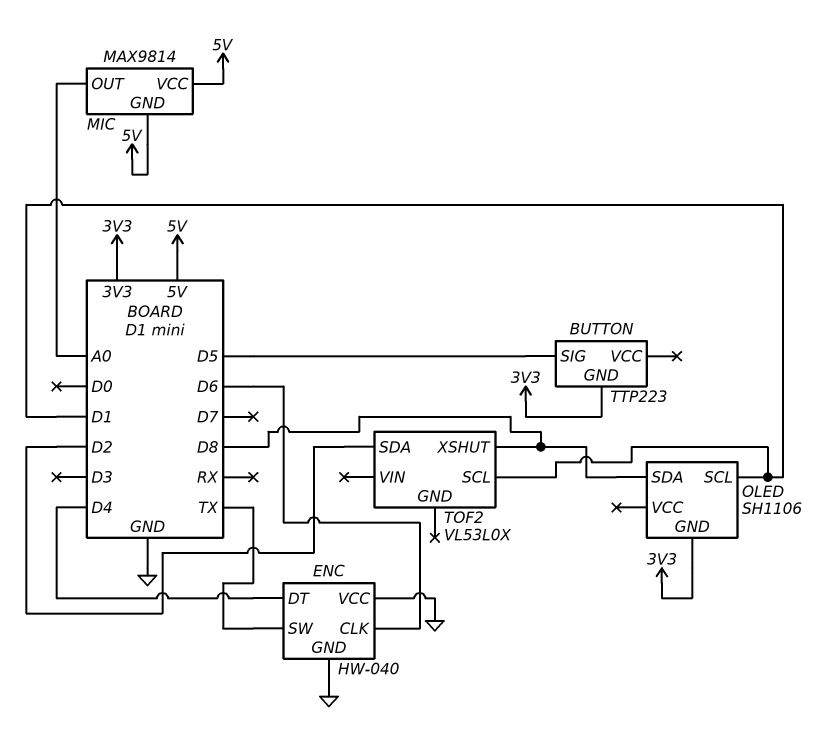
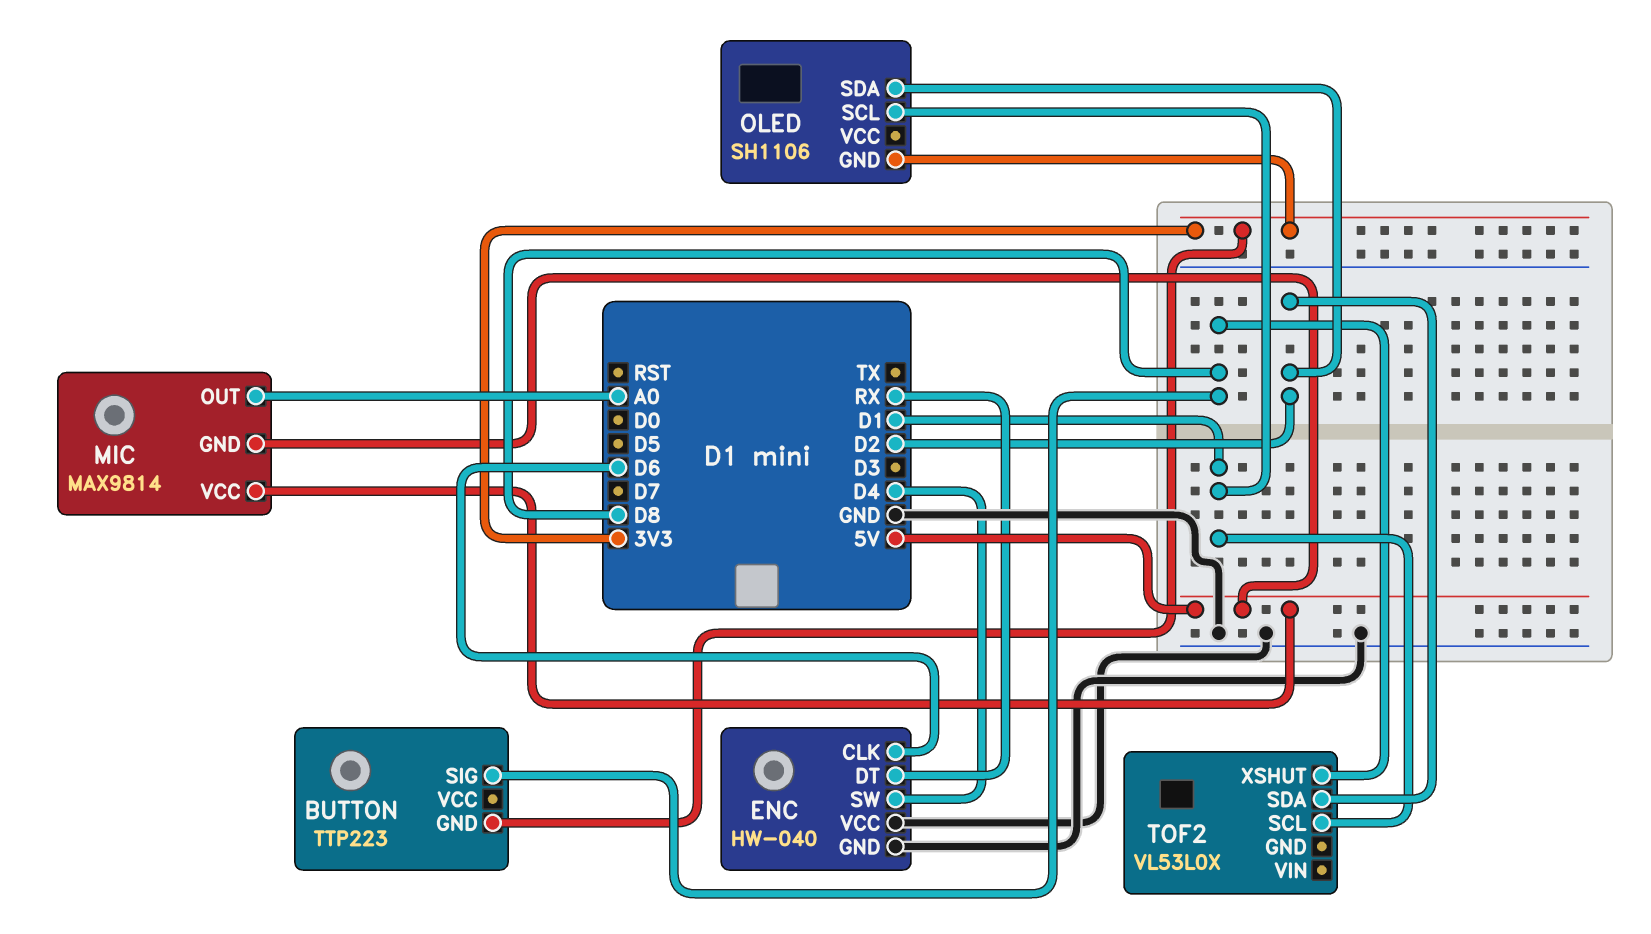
BUTTON pin SIG: D5 -> D8
ENC pin DT: D4 -> RX
ENC pin SW: TX -> D4
OLED pin SDA: D8 -> D2

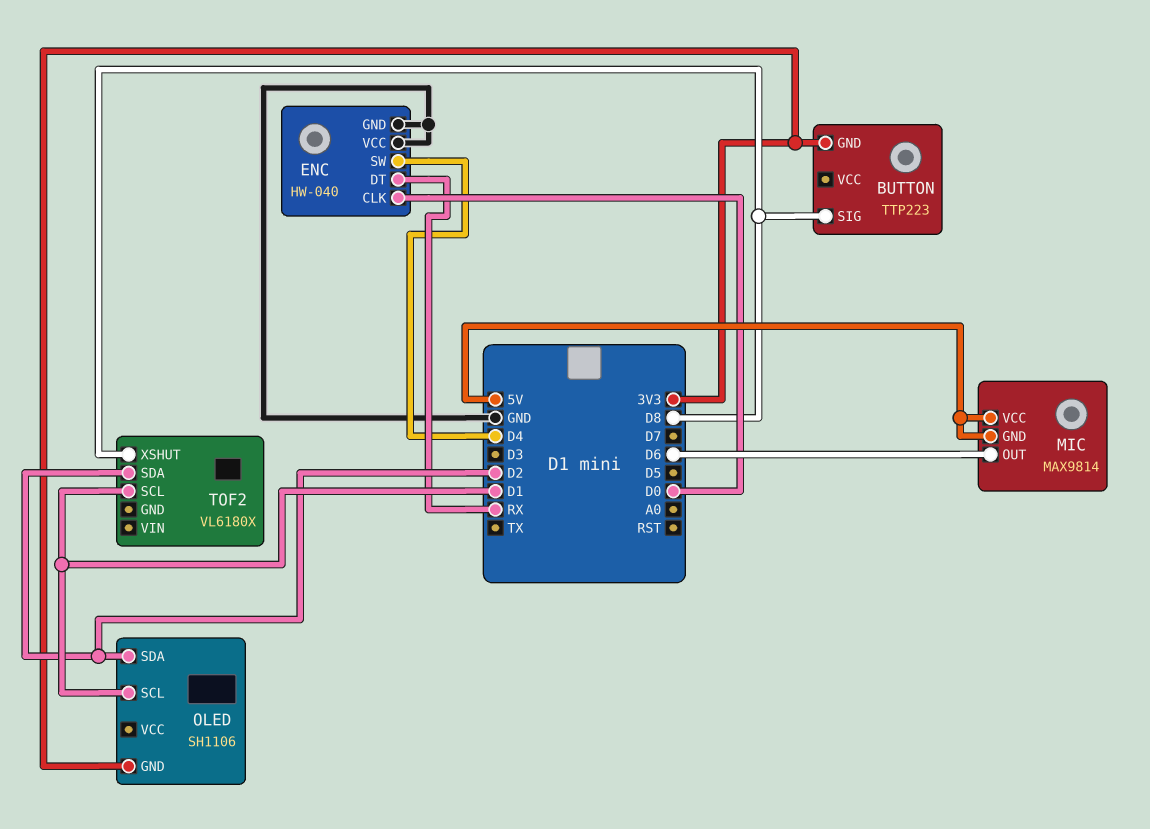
ENC pin CLK: D6 -> D0
MIC pin OUT: A0 -> D6
TOF2: VL53L0X -> VL6180X

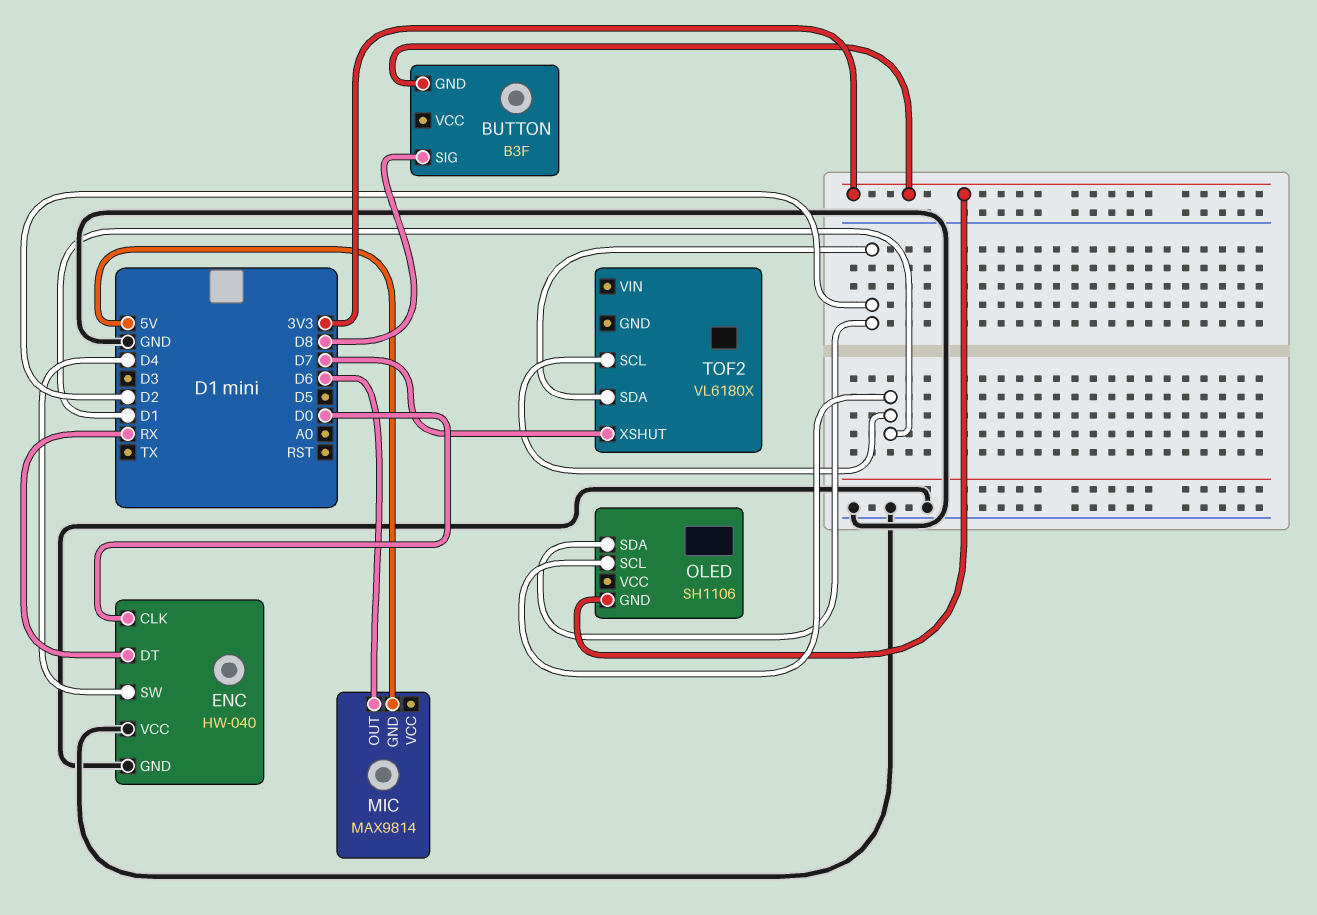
BUTTON: TTP223 -> B3F
MIC pin VCC: 5V -> none
TOF2 pin XSHUT: D8 -> D7

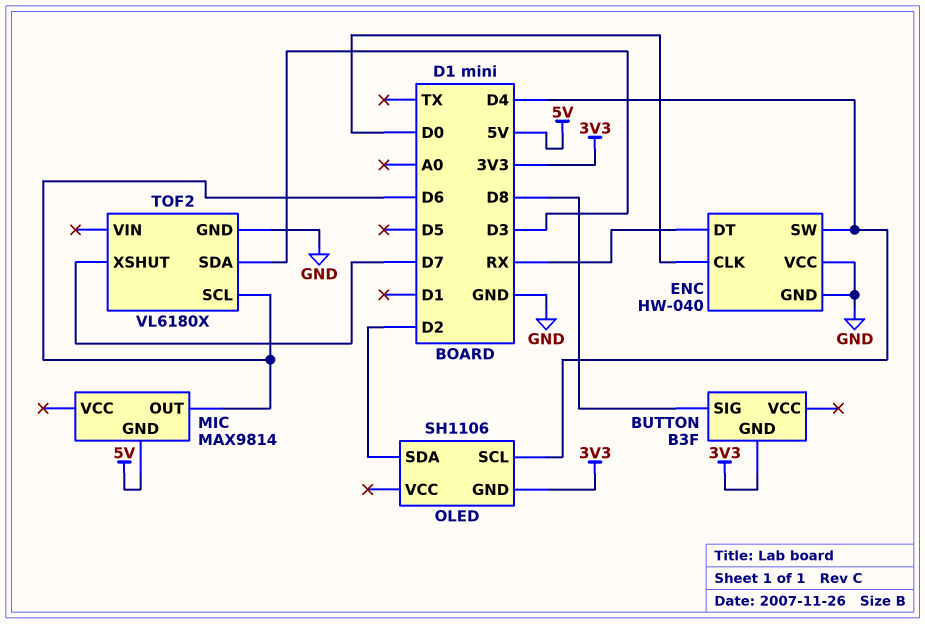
OLED pin SCL: D1 -> D4
TOF2 pin GND: none -> GND
TOF2 pin SCL: D1 -> D6
TOF2 pin SDA: D2 -> D3

